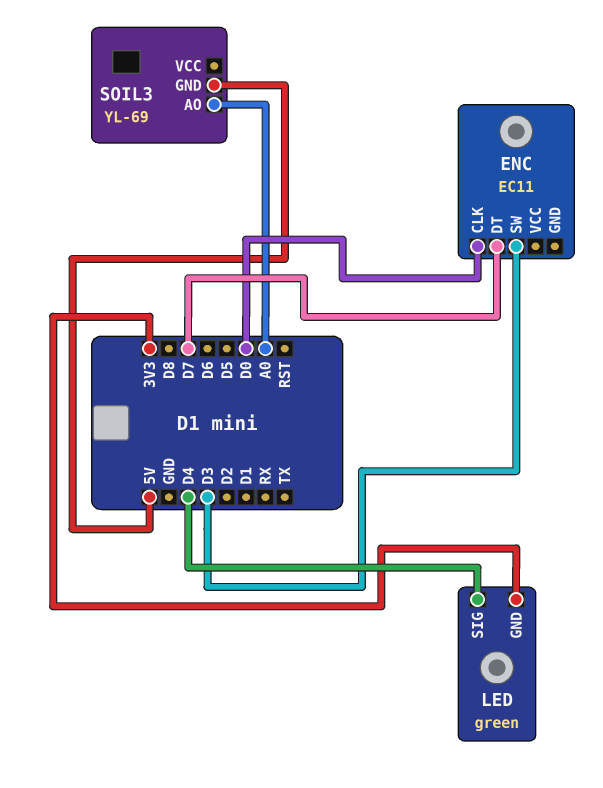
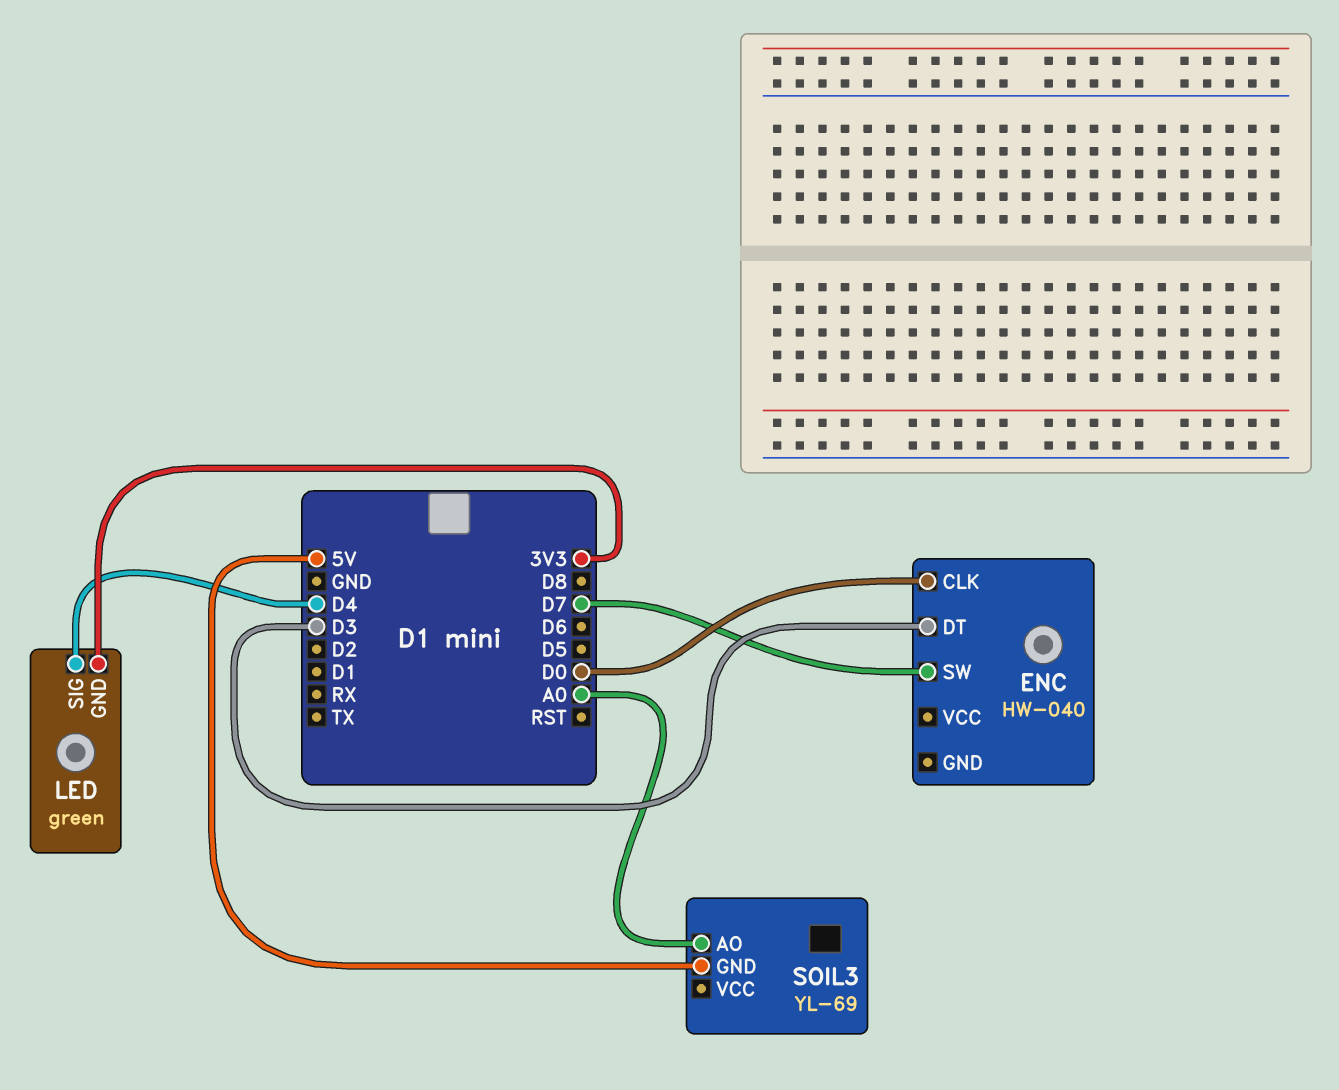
ENC: EC11 -> HW-040
ENC pin DT: D7 -> D3
ENC pin SW: D3 -> D7

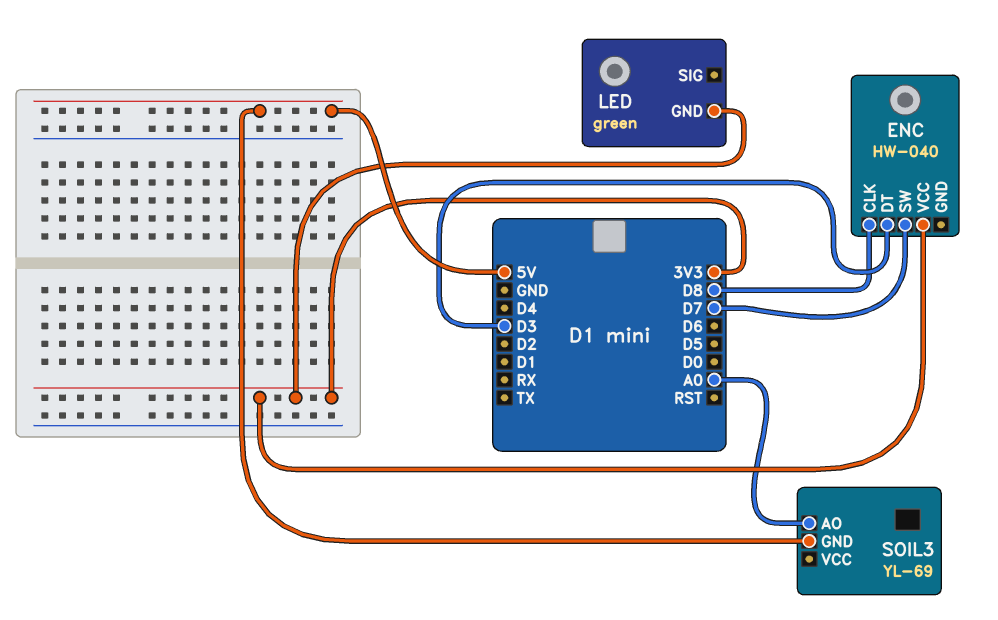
ENC pin CLK: D0 -> D8
ENC pin VCC: none -> 3V3
LED pin SIG: D4 -> none

